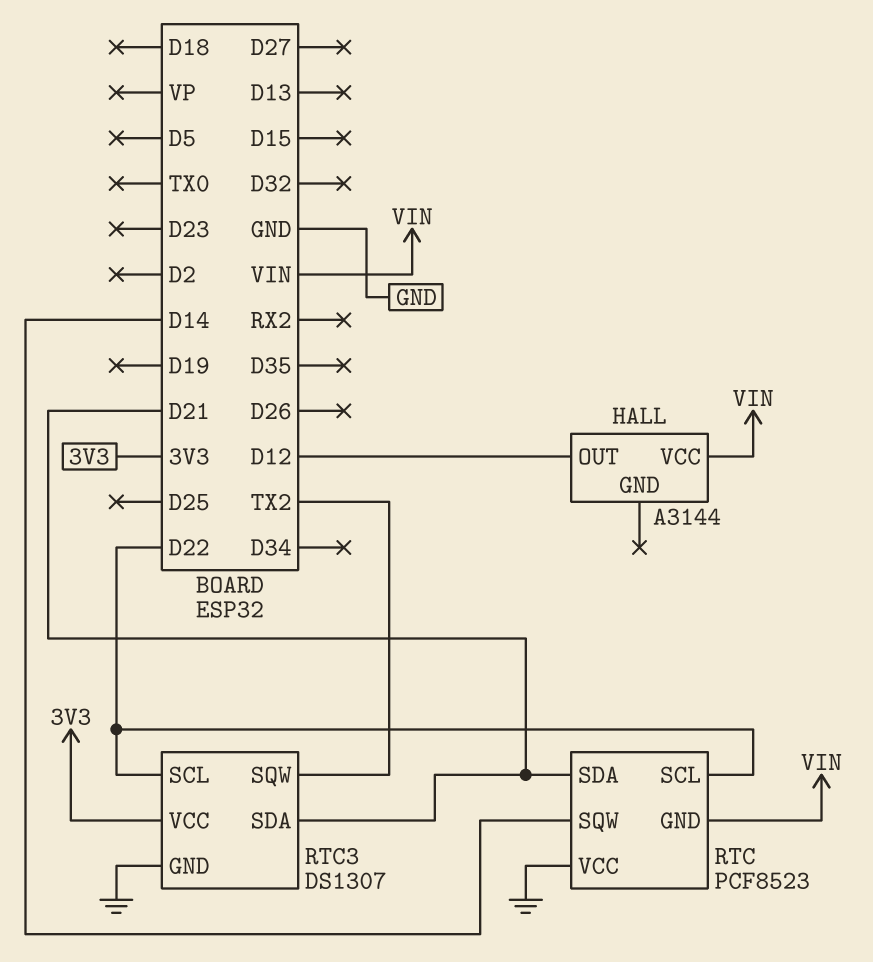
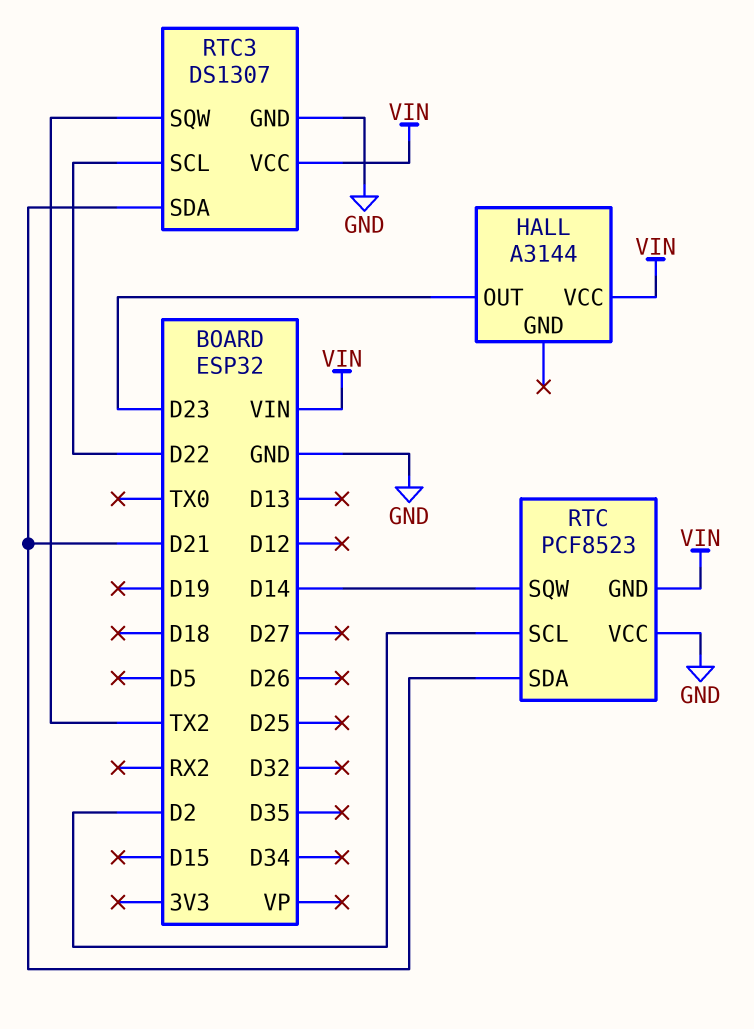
HALL pin OUT: D12 -> D23
RTC pin SCL: D22 -> D2
RTC3 pin VCC: 3V3 -> VIN

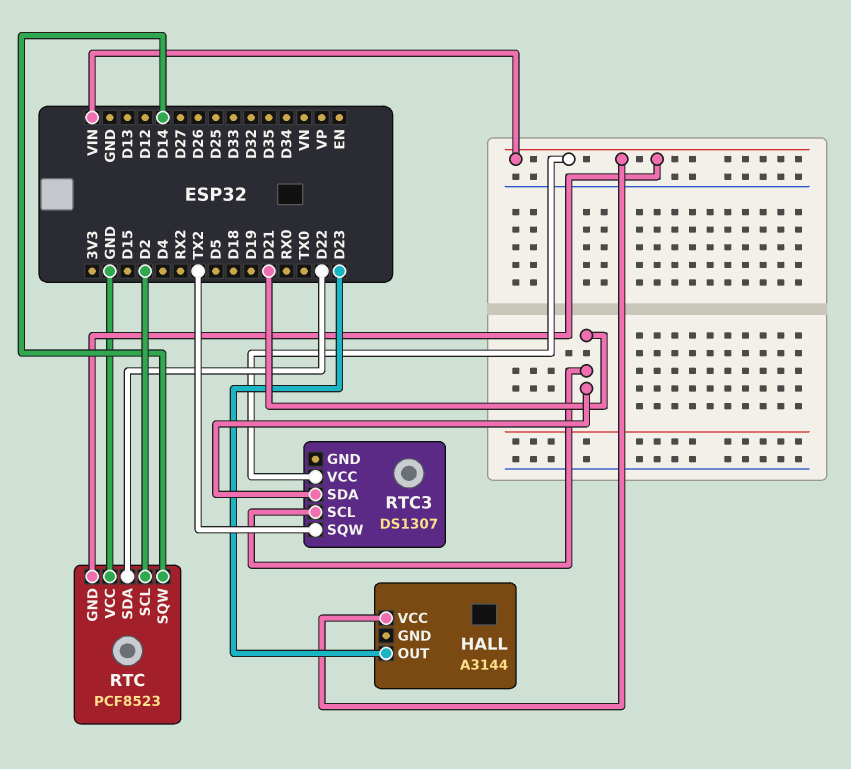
RTC pin SDA: D21 -> D22
RTC3 pin GND: GND -> none
RTC3 pin SCL: D22 -> D21

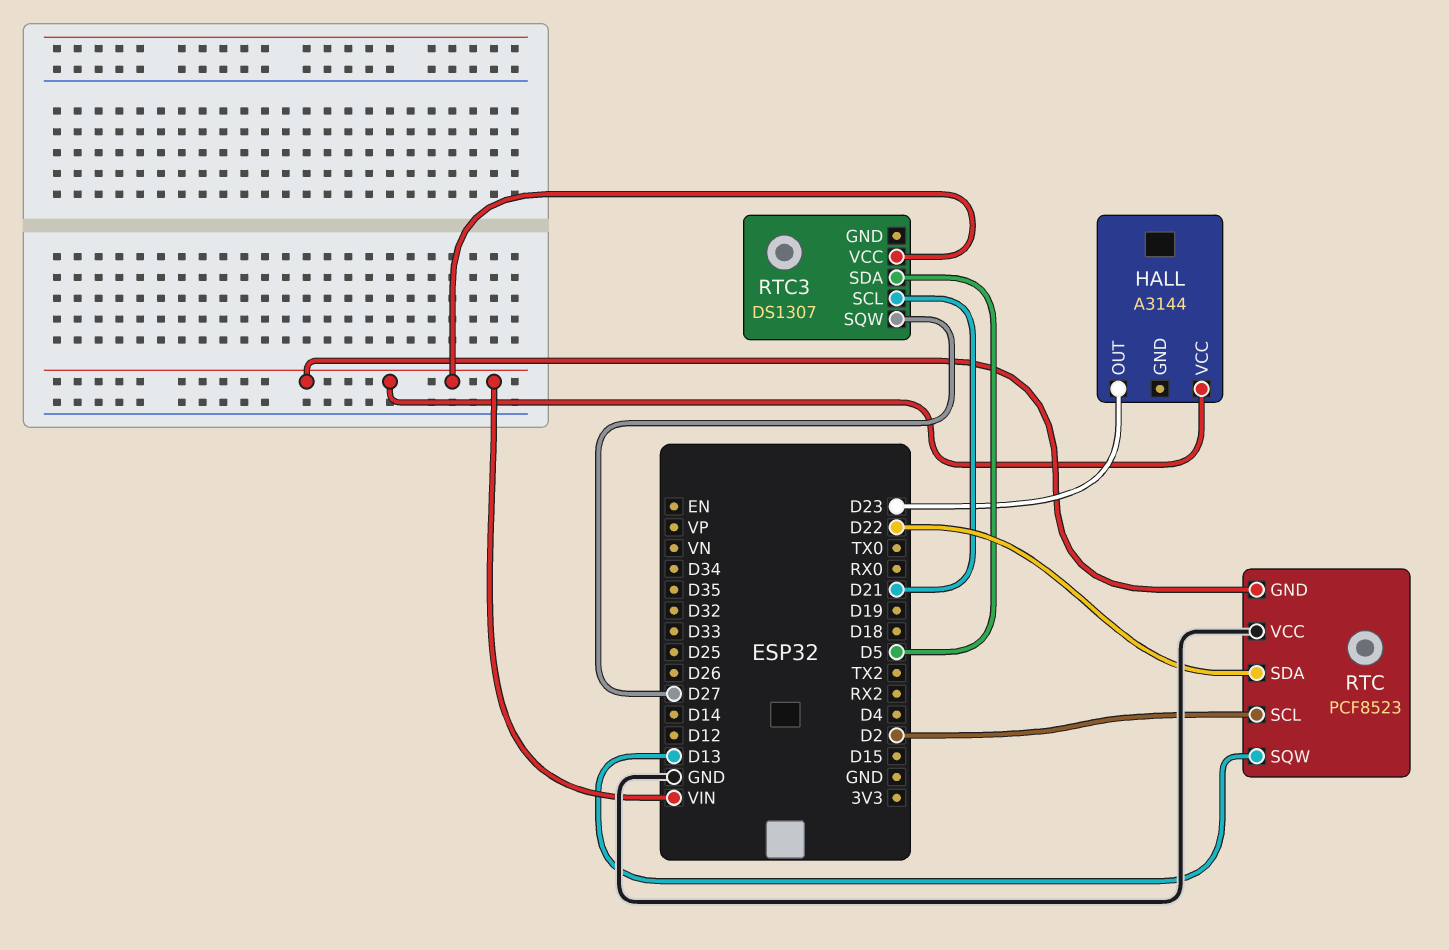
RTC pin SQW: D14 -> D13
RTC3 pin SDA: D21 -> D5
RTC3 pin SQW: TX2 -> D27

